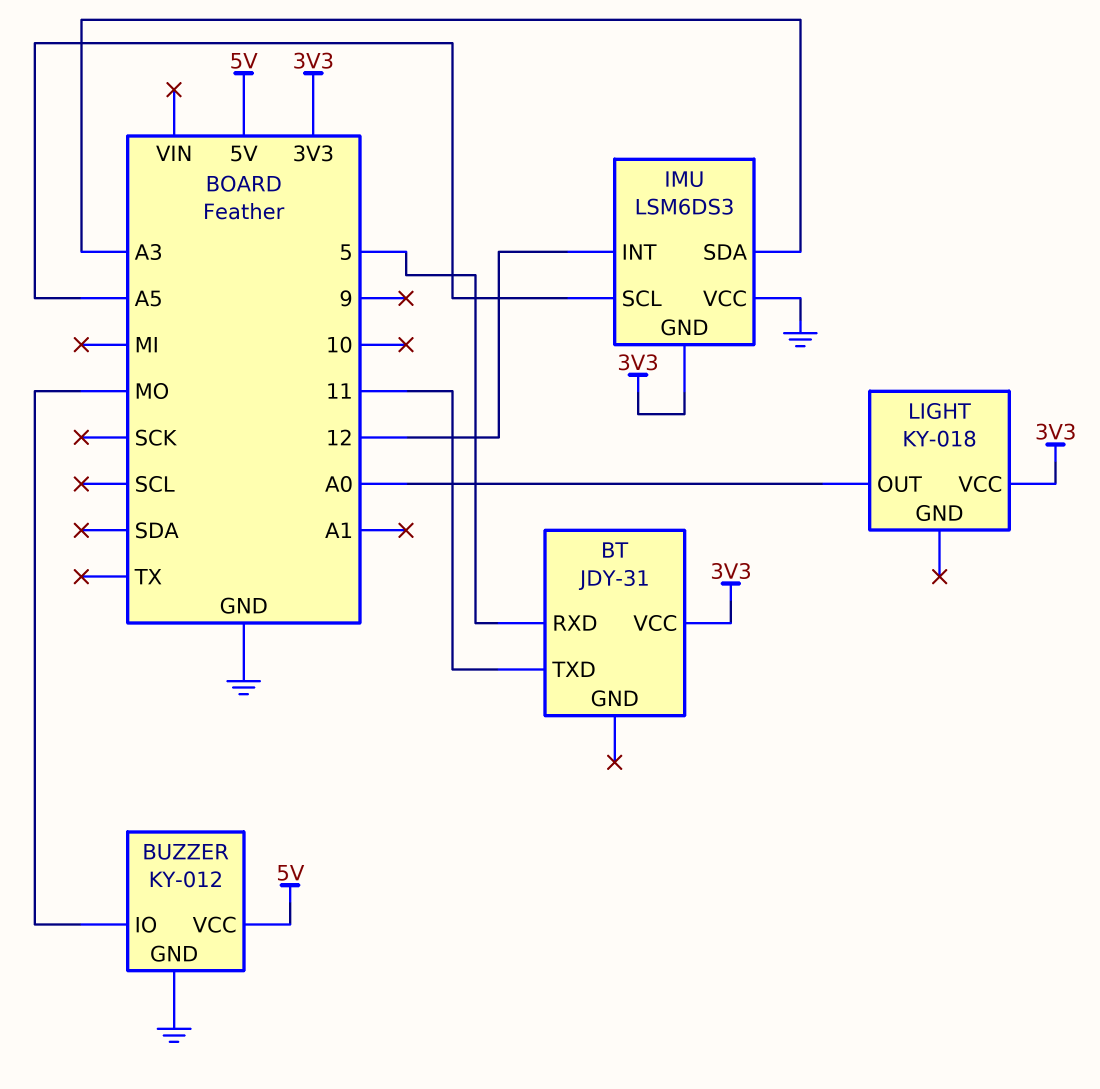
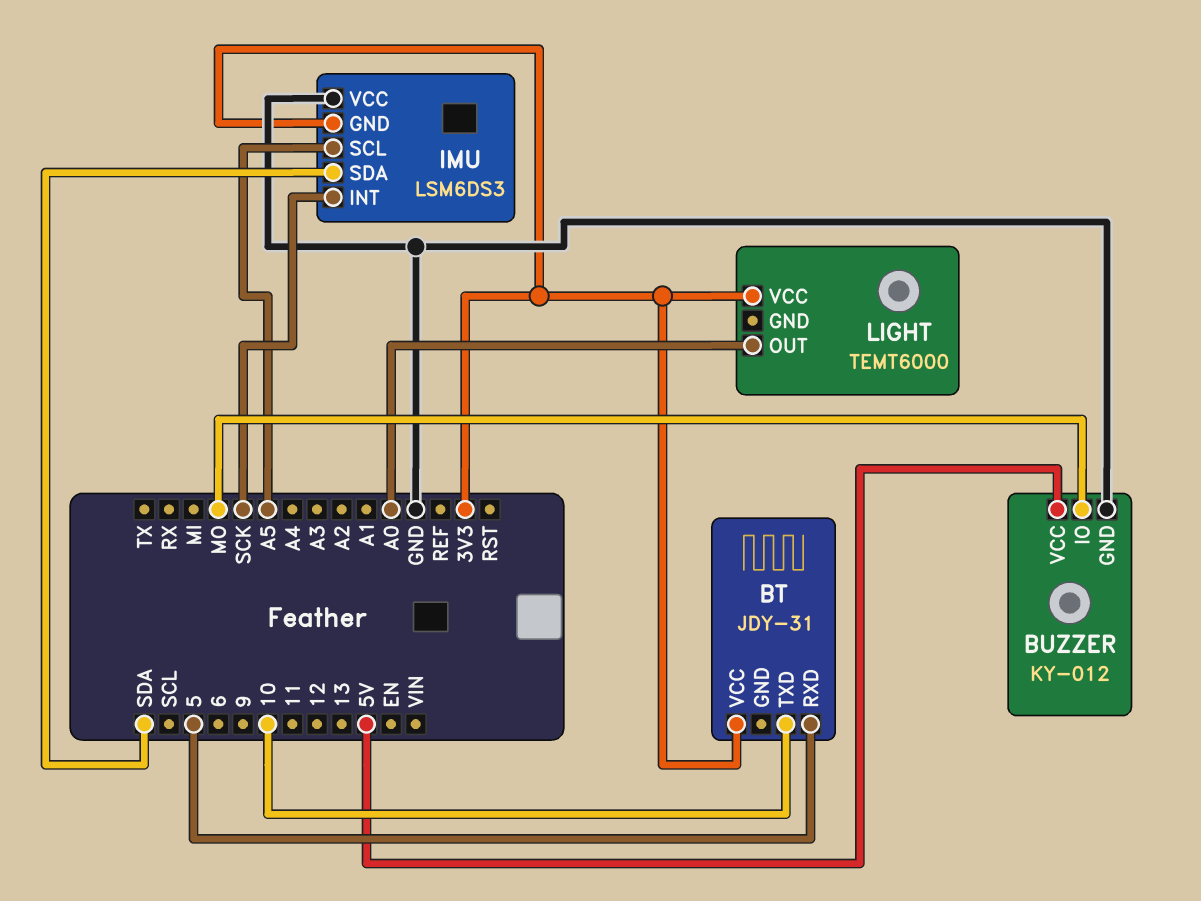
BT pin TXD: 11 -> 10
IMU pin INT: 12 -> SCK
IMU pin SDA: A3 -> SDA
LIGHT: KY-018 -> TEMT6000

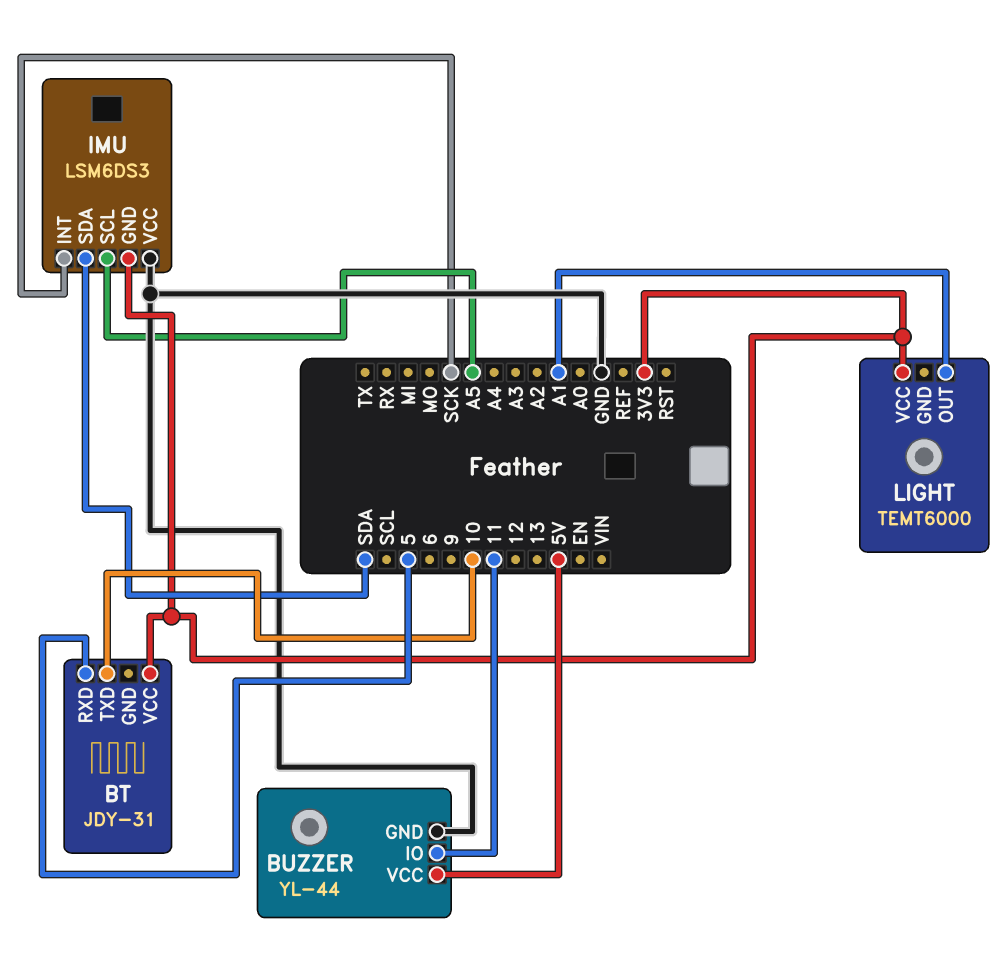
BUZZER: KY-012 -> YL-44
BUZZER pin IO: MO -> 11
LIGHT pin OUT: A0 -> A1

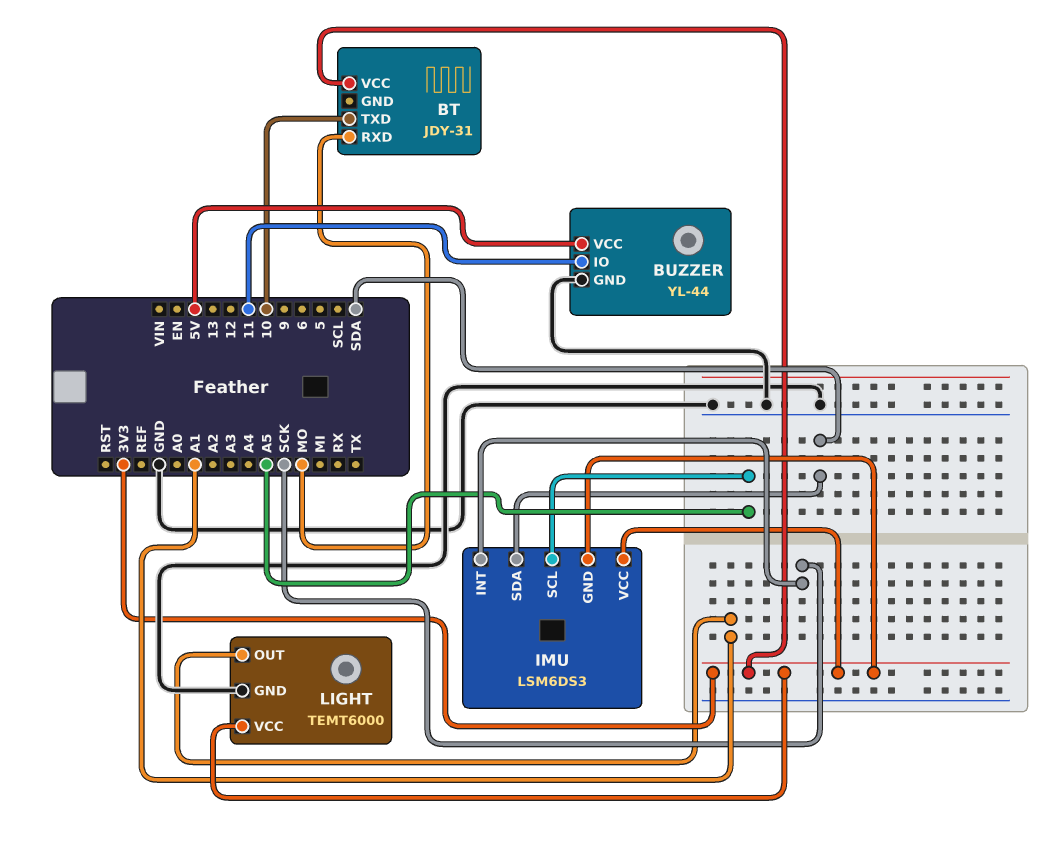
BT pin RXD: 5 -> MO
IMU pin VCC: GND -> 3V3
LIGHT pin GND: none -> GND

